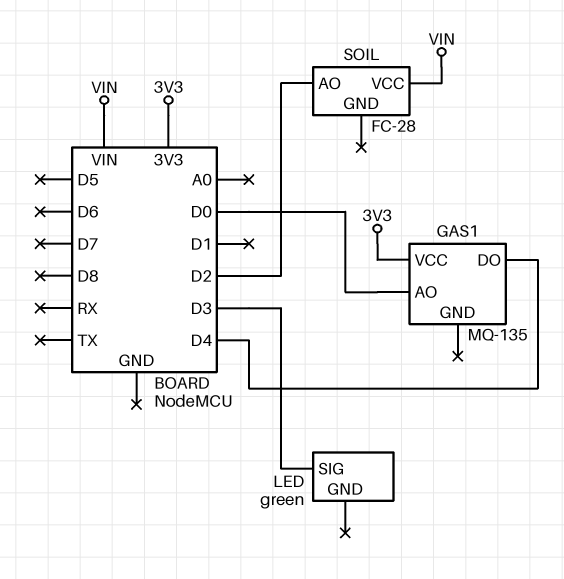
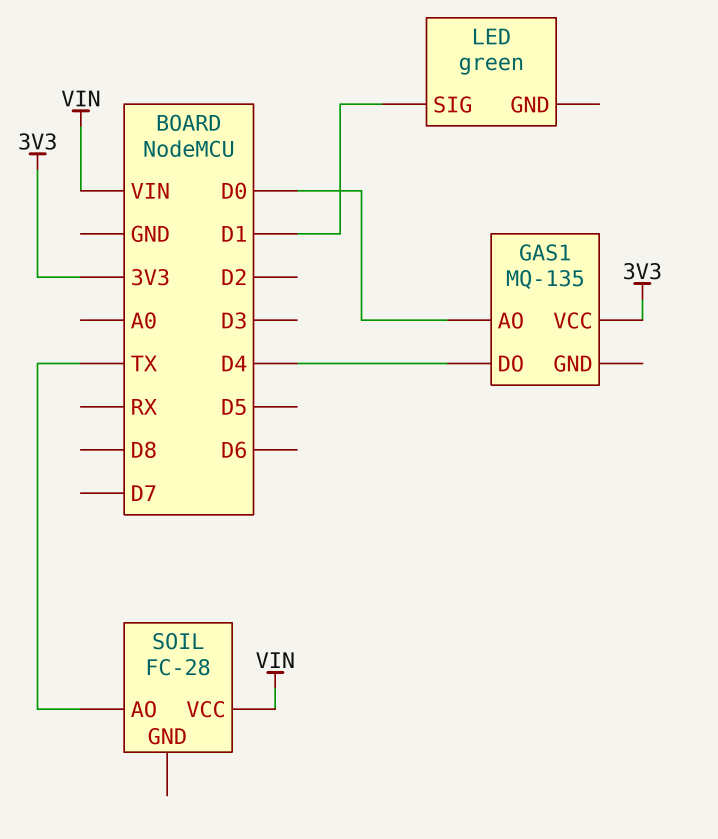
LED pin SIG: D3 -> D1
SOIL pin AO: D2 -> TX

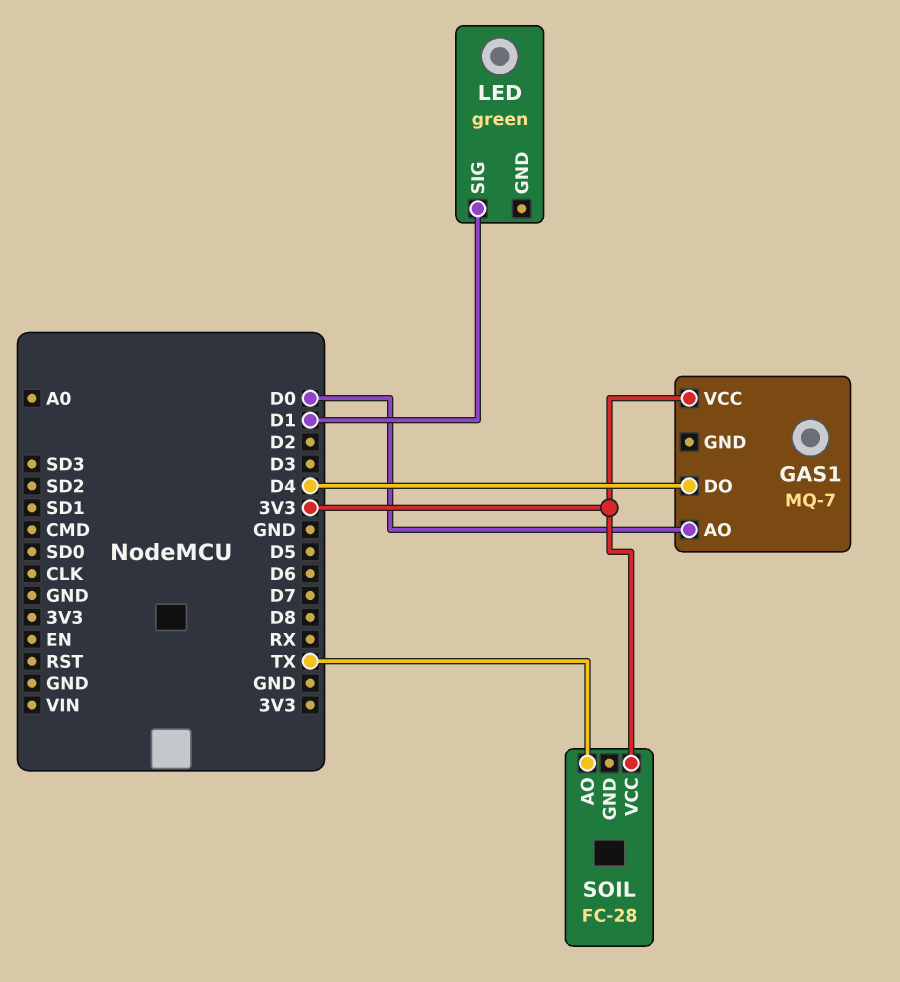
GAS1: MQ-135 -> MQ-7
SOIL pin VCC: VIN -> 3V3

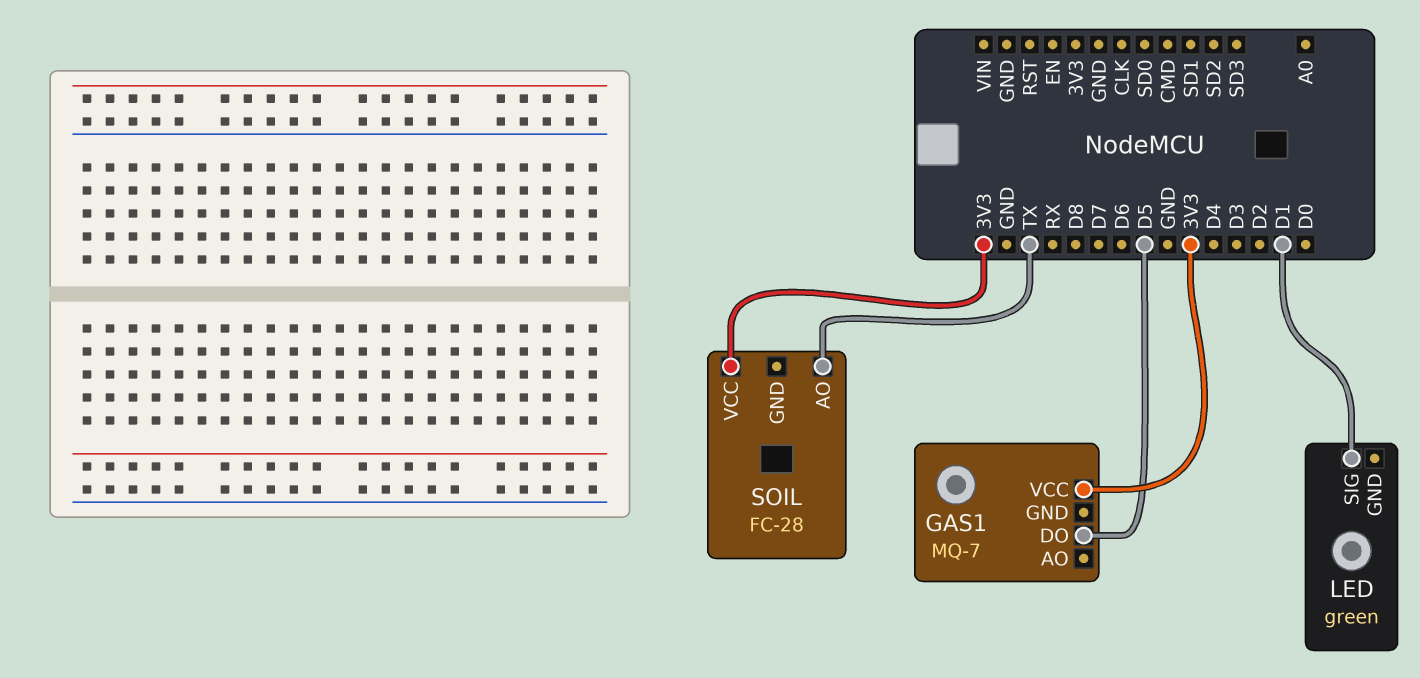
GAS1 pin AO: D0 -> none
GAS1 pin DO: D4 -> D5

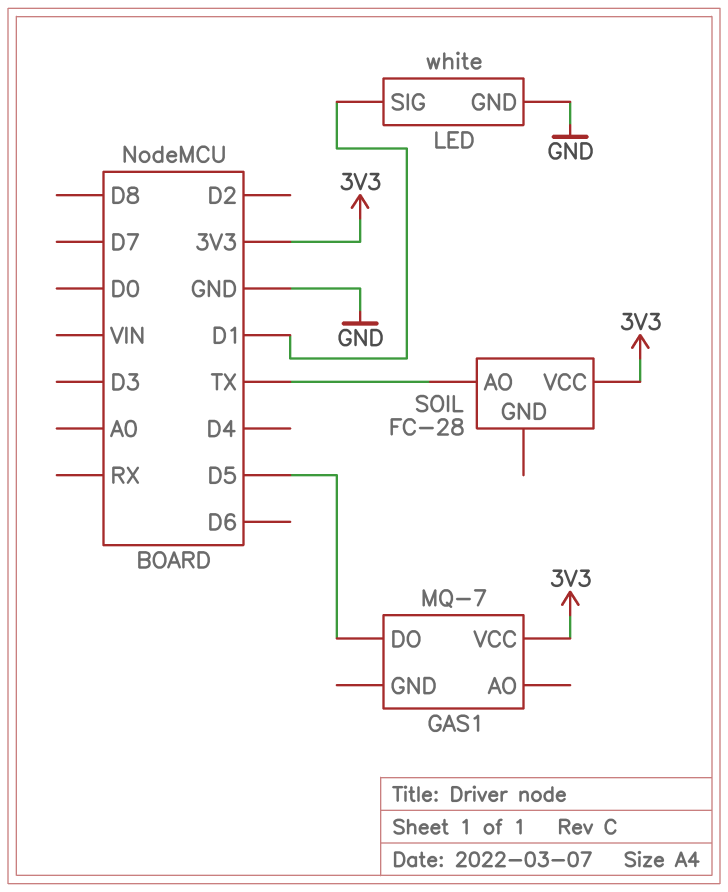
LED: green -> white
LED pin GND: none -> GND

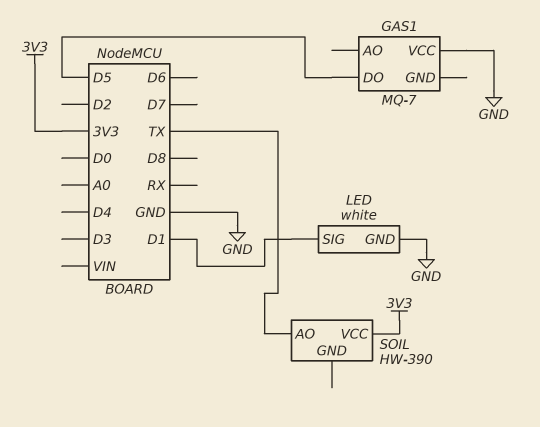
GAS1 pin VCC: 3V3 -> GND
SOIL: FC-28 -> HW-390

